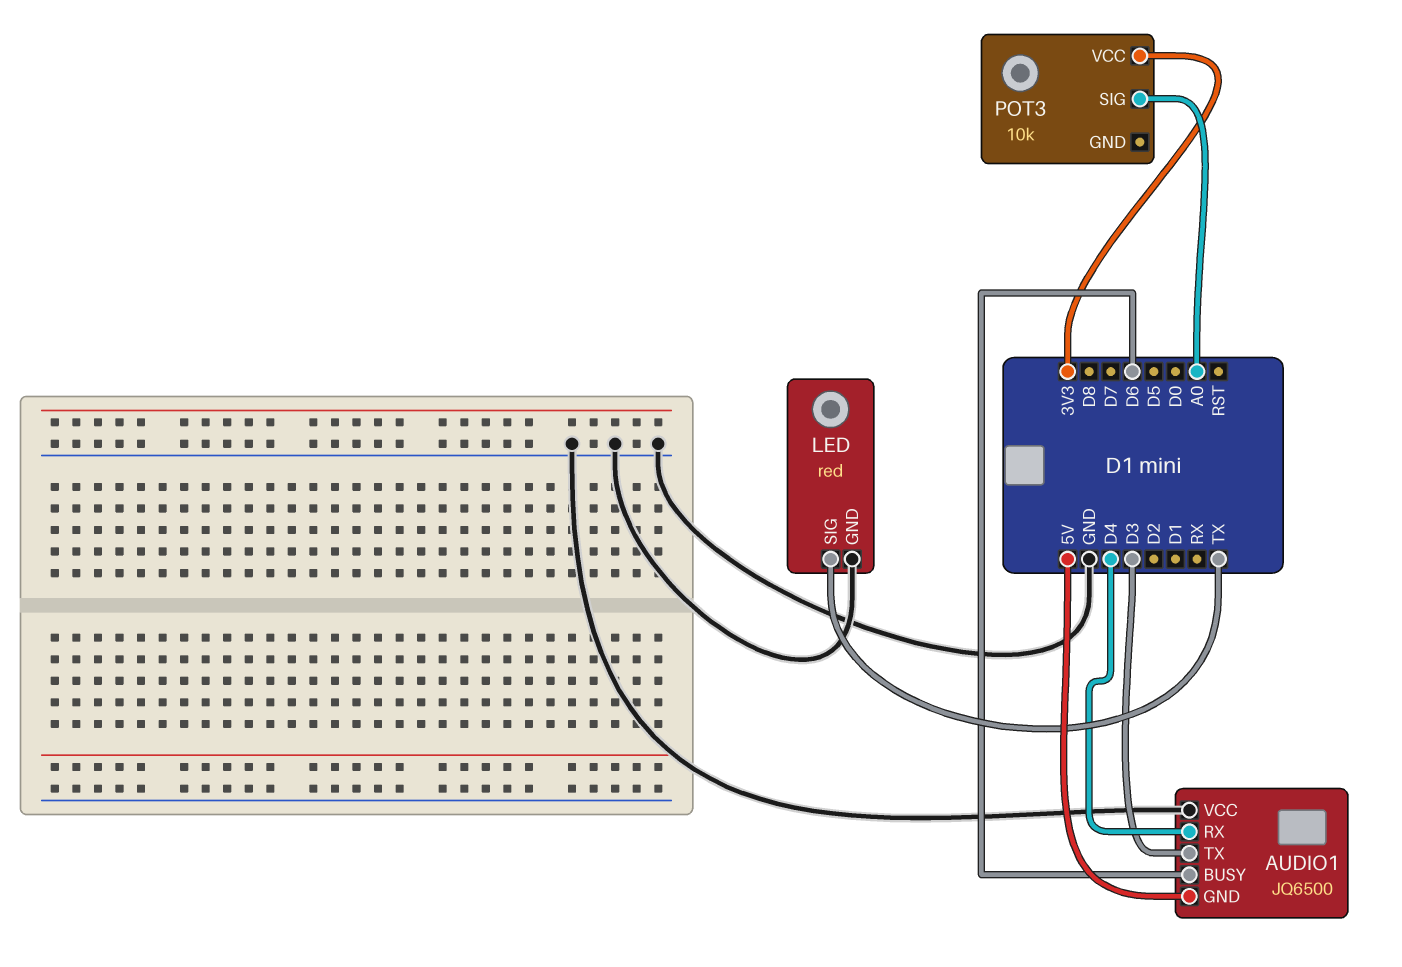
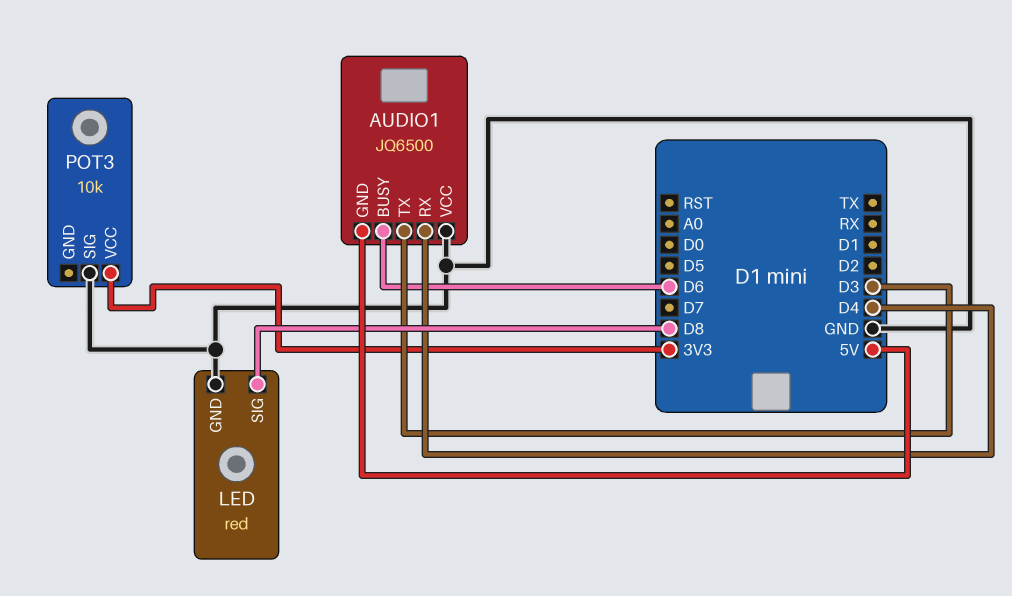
LED pin SIG: TX -> D8
POT3 pin SIG: A0 -> GND

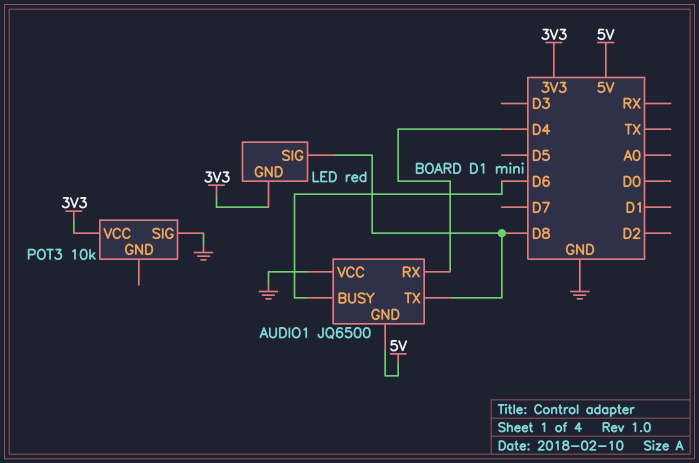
AUDIO1 pin TX: D3 -> D8
LED pin GND: GND -> 3V3

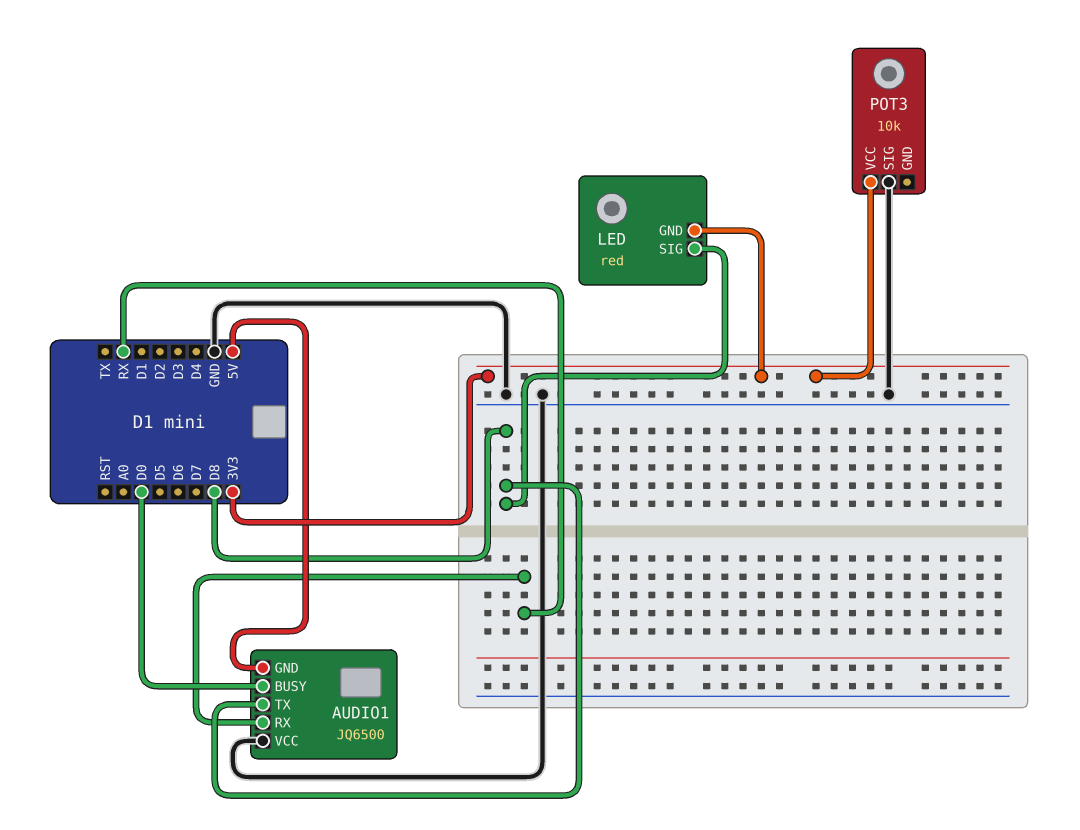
AUDIO1 pin BUSY: D6 -> D0
AUDIO1 pin RX: D4 -> RX

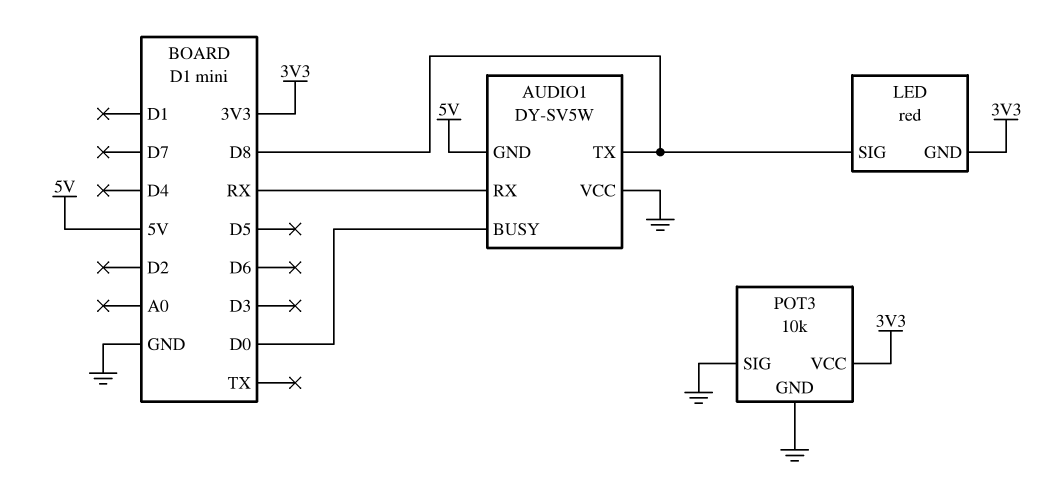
AUDIO1: JQ6500 -> DY-SV5W
POT3 pin GND: none -> GND

